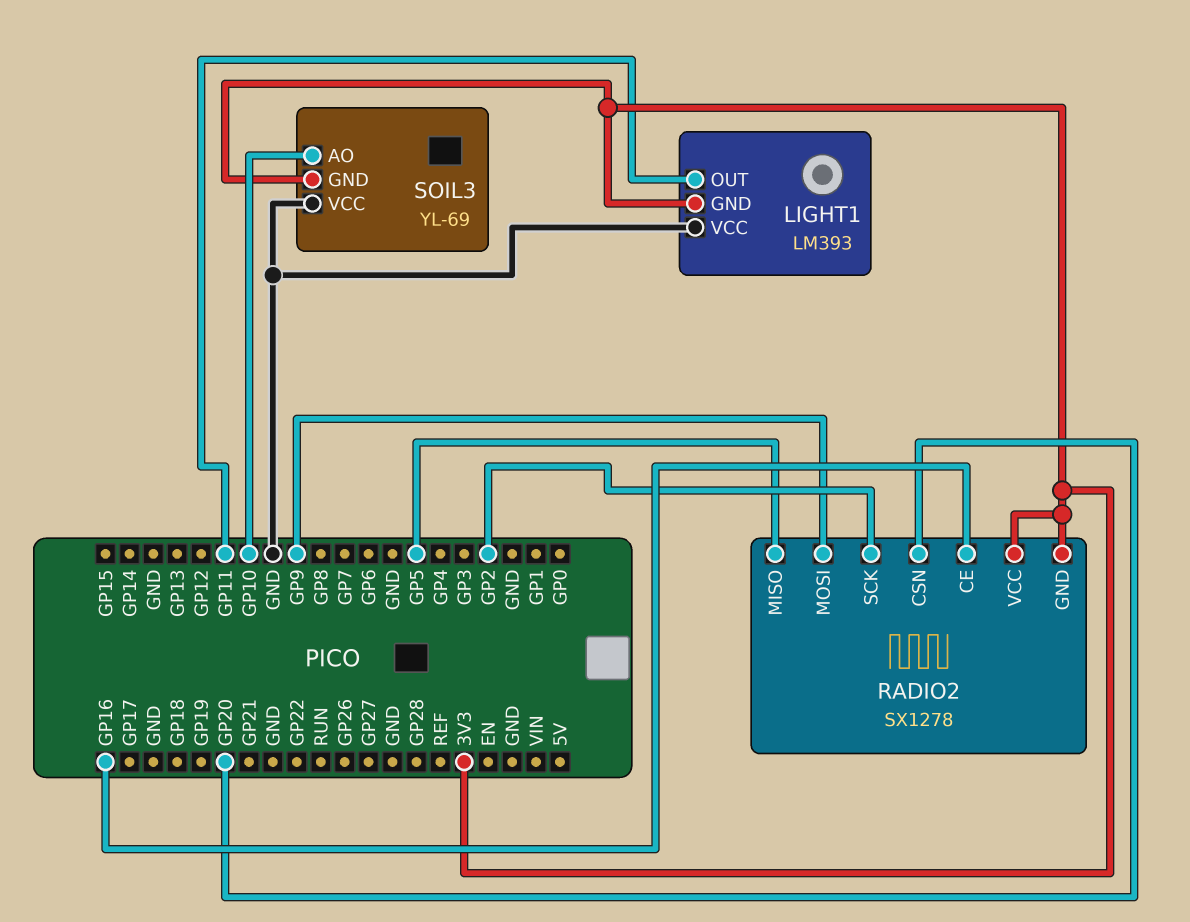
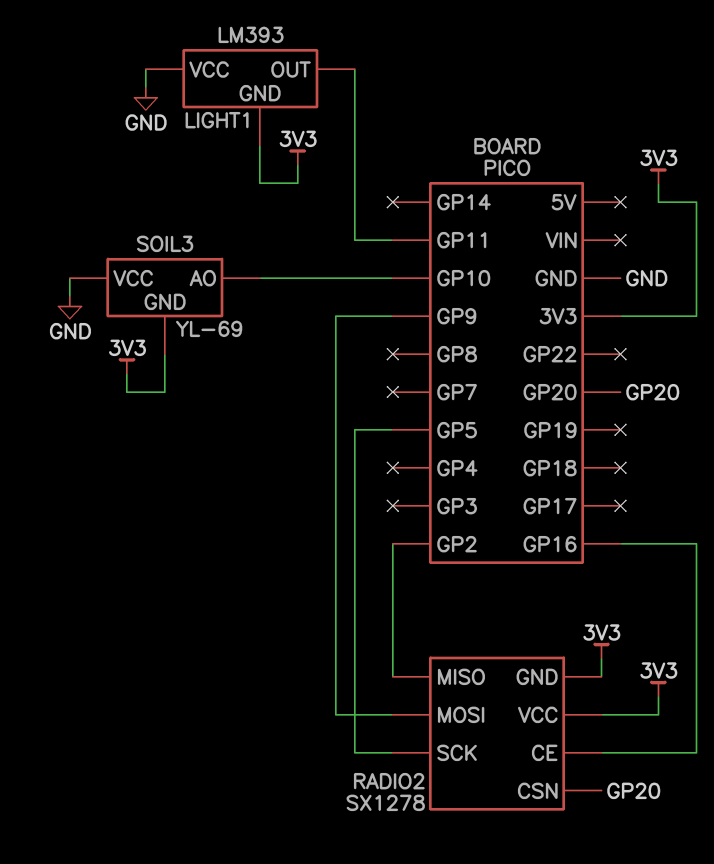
RADIO2 pin MISO: GP5 -> GP2
RADIO2 pin SCK: GP2 -> GP5

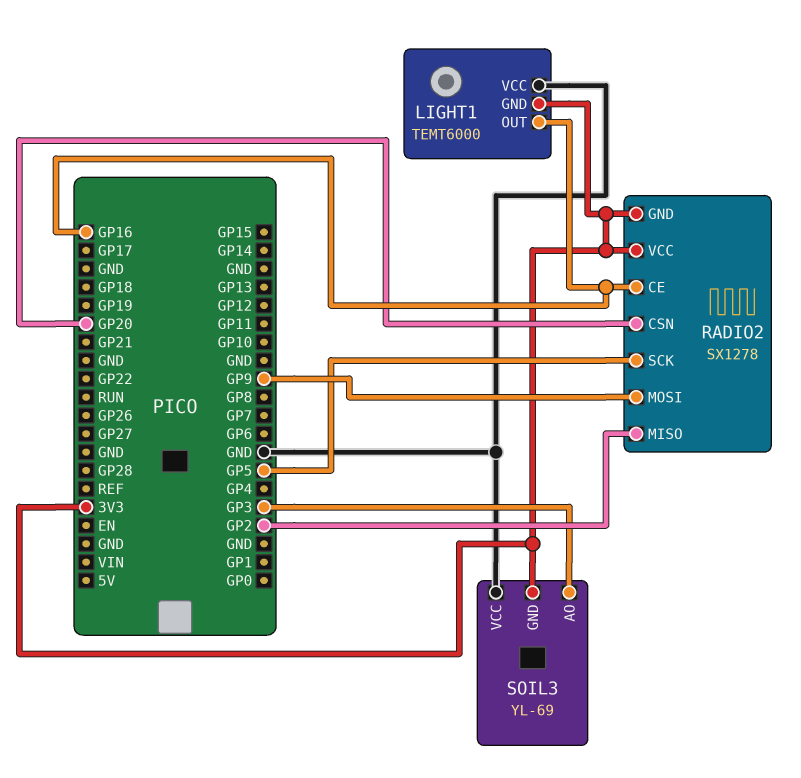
LIGHT1: LM393 -> TEMT6000
LIGHT1 pin OUT: GP11 -> GP16
SOIL3 pin AO: GP10 -> GP3

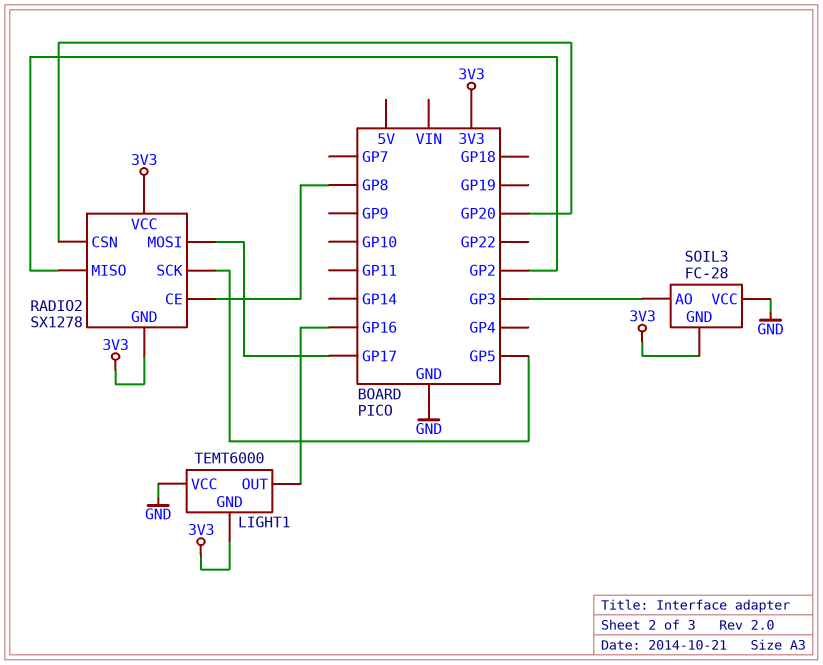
RADIO2 pin CE: GP16 -> GP8
RADIO2 pin MOSI: GP9 -> GP17
SOIL3: YL-69 -> FC-28

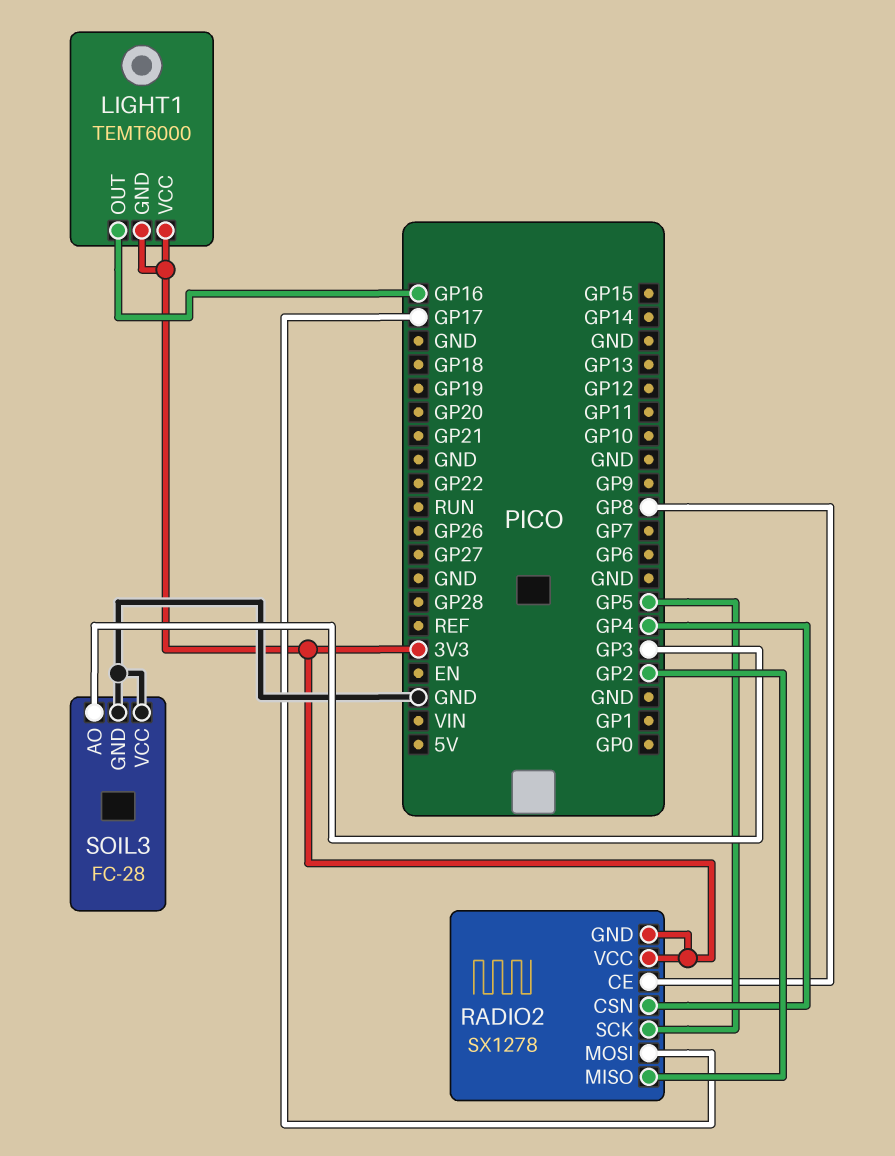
LIGHT1 pin VCC: GND -> 3V3
RADIO2 pin CSN: GP20 -> GP4
SOIL3 pin GND: 3V3 -> GND

